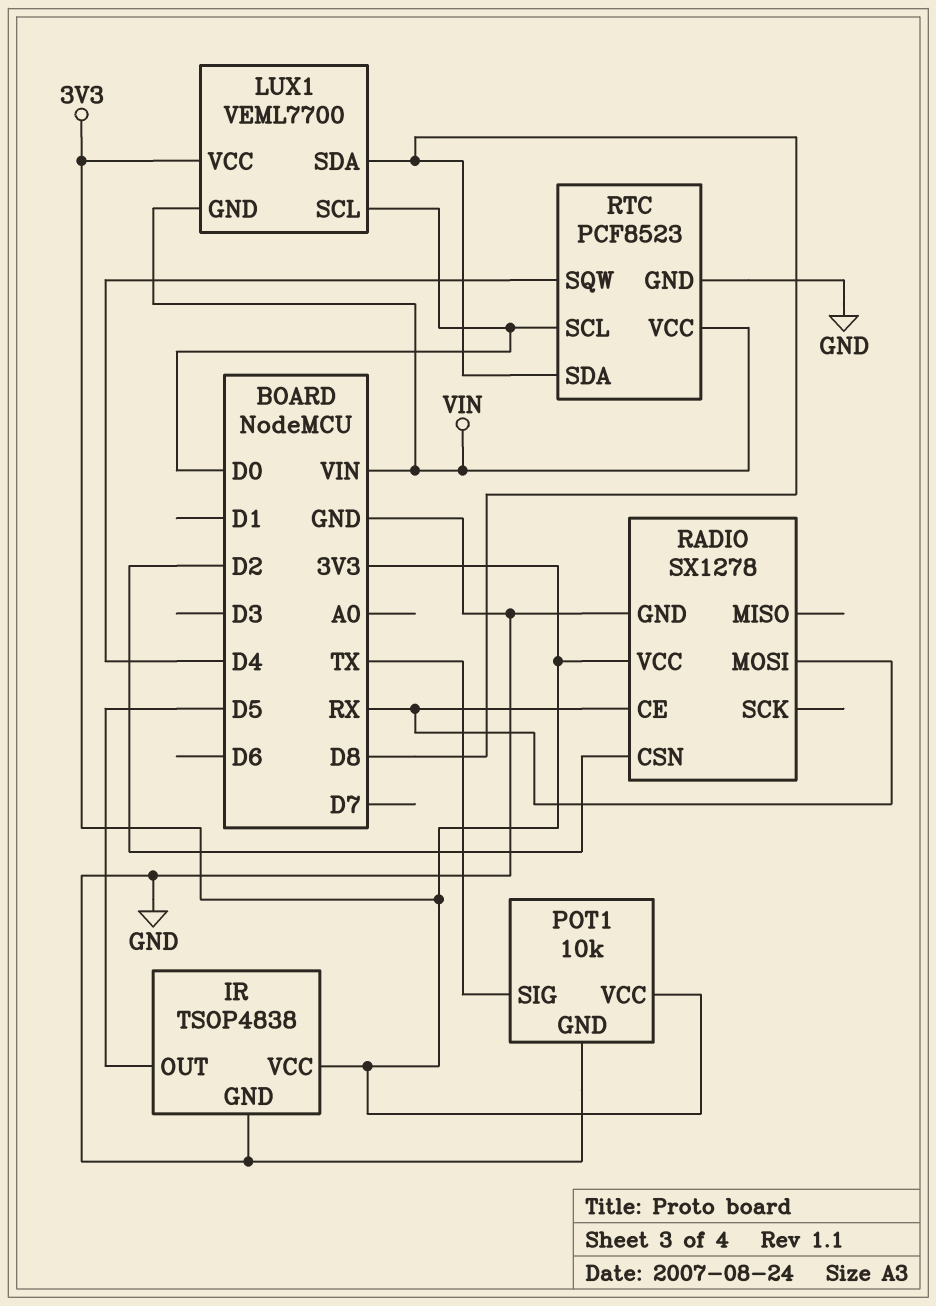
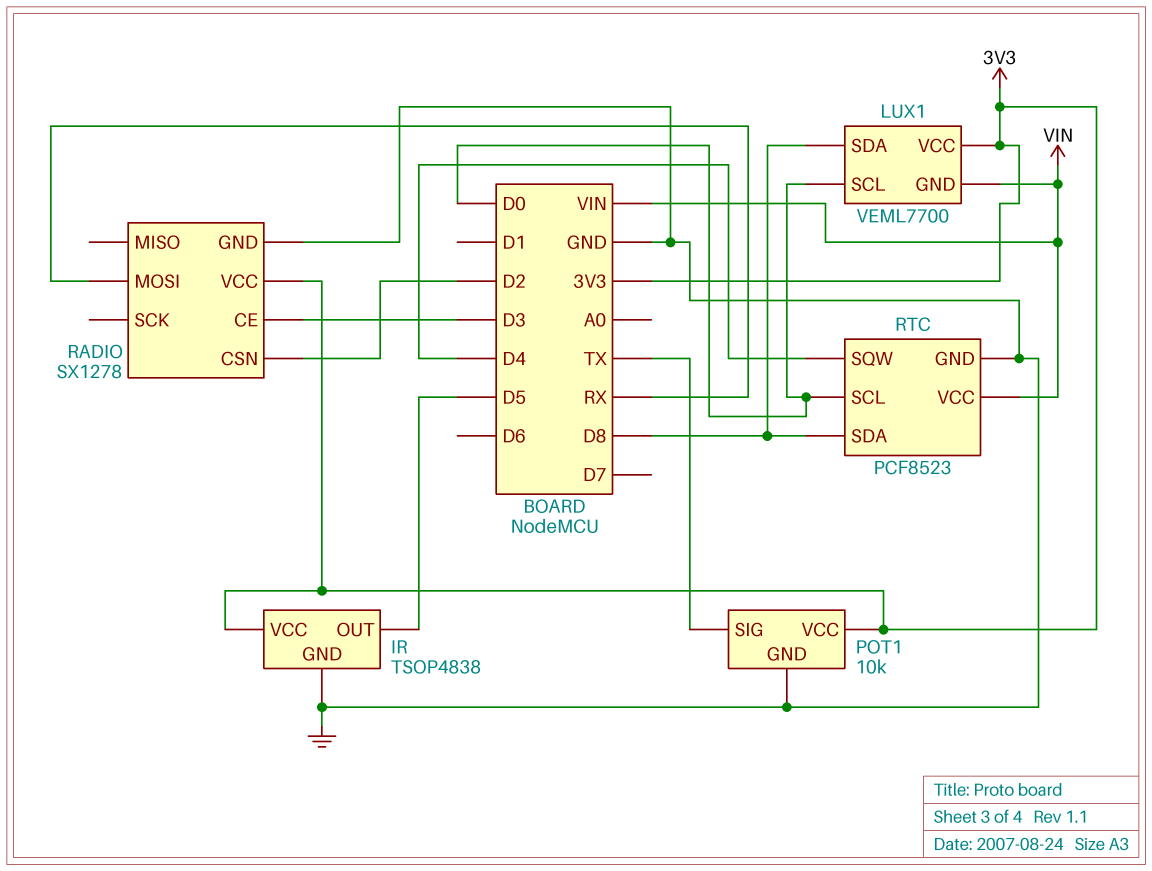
RADIO pin CE: RX -> D3

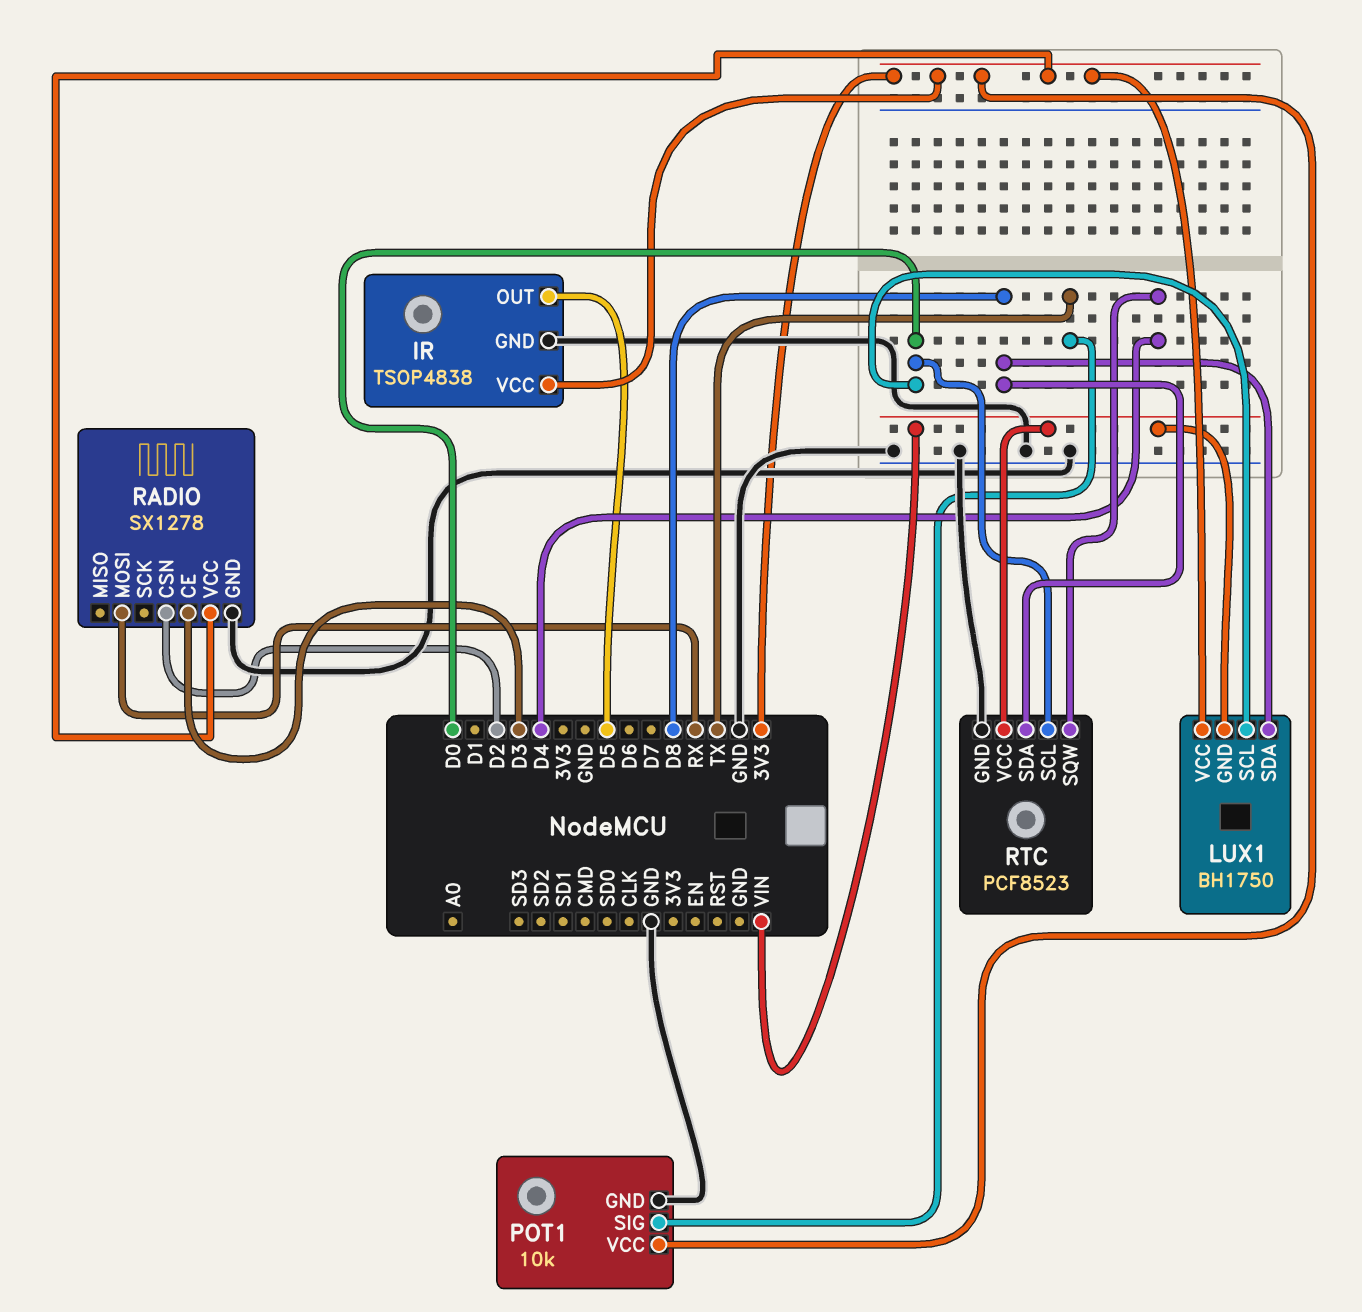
LUX1: VEML7700 -> BH1750

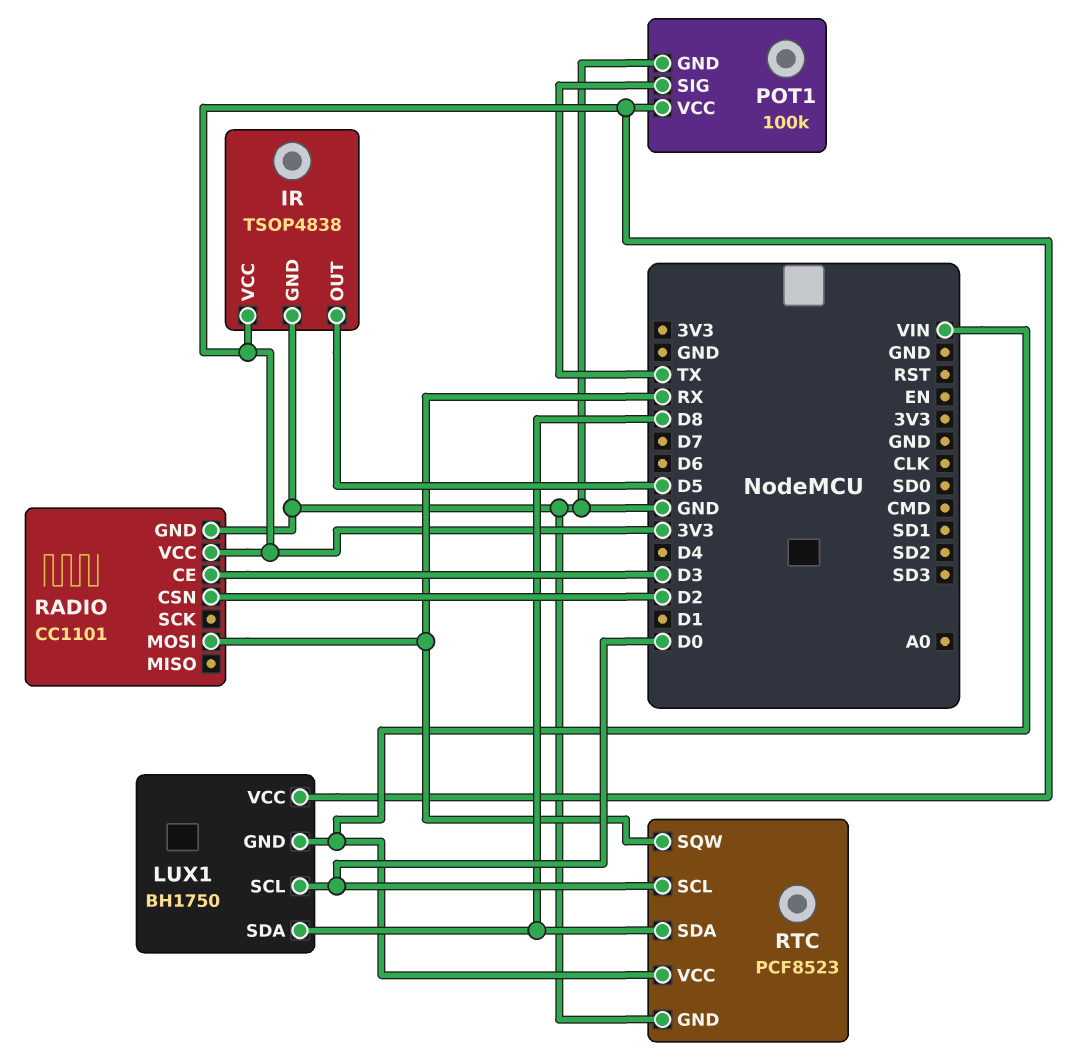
POT1: 10k -> 100k
RADIO: SX1278 -> CC1101
RTC pin SQW: D4 -> RX

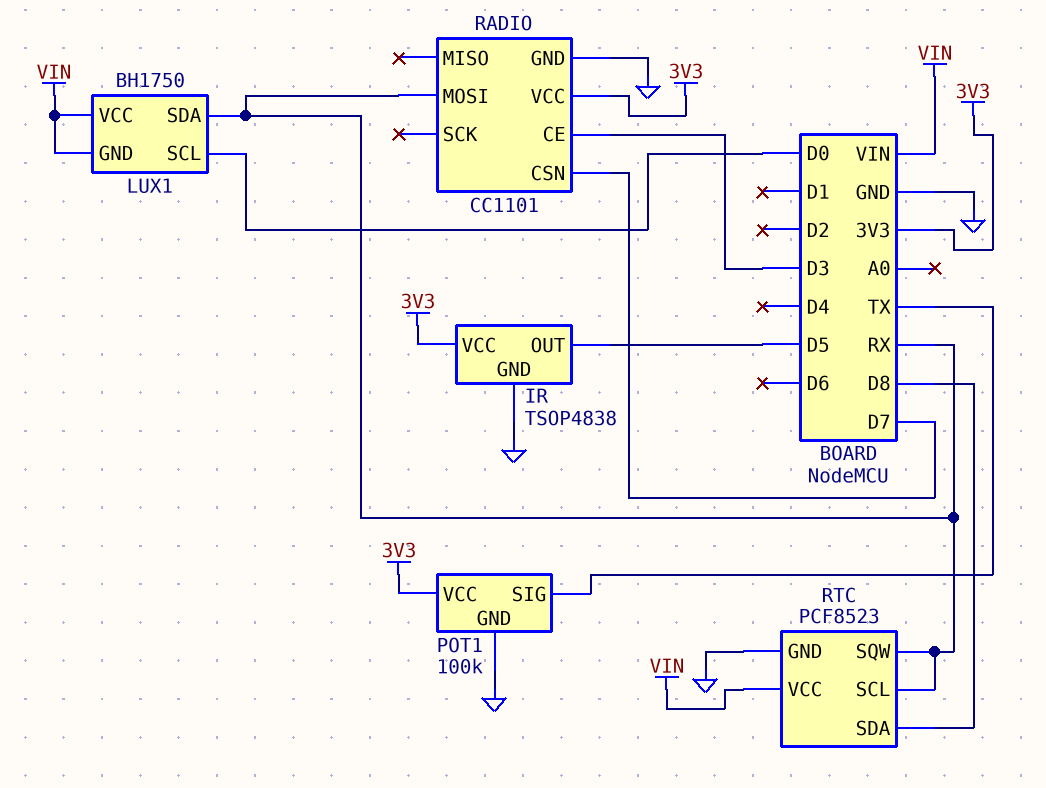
LUX1 pin SDA: D8 -> RX
LUX1 pin VCC: 3V3 -> VIN
RADIO pin CSN: D2 -> D7
RTC pin SCL: D0 -> RX

